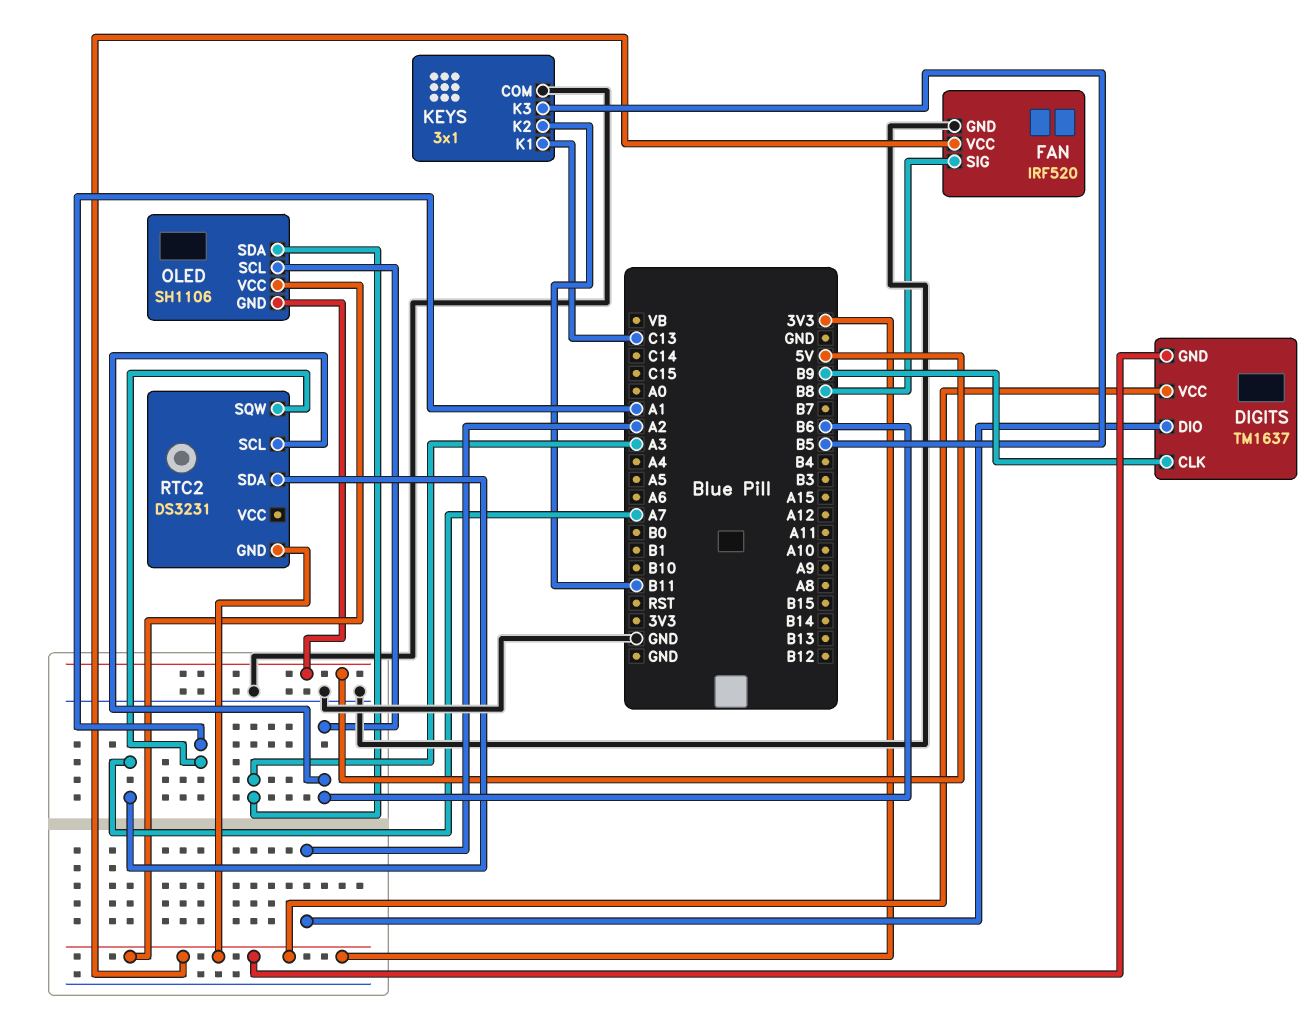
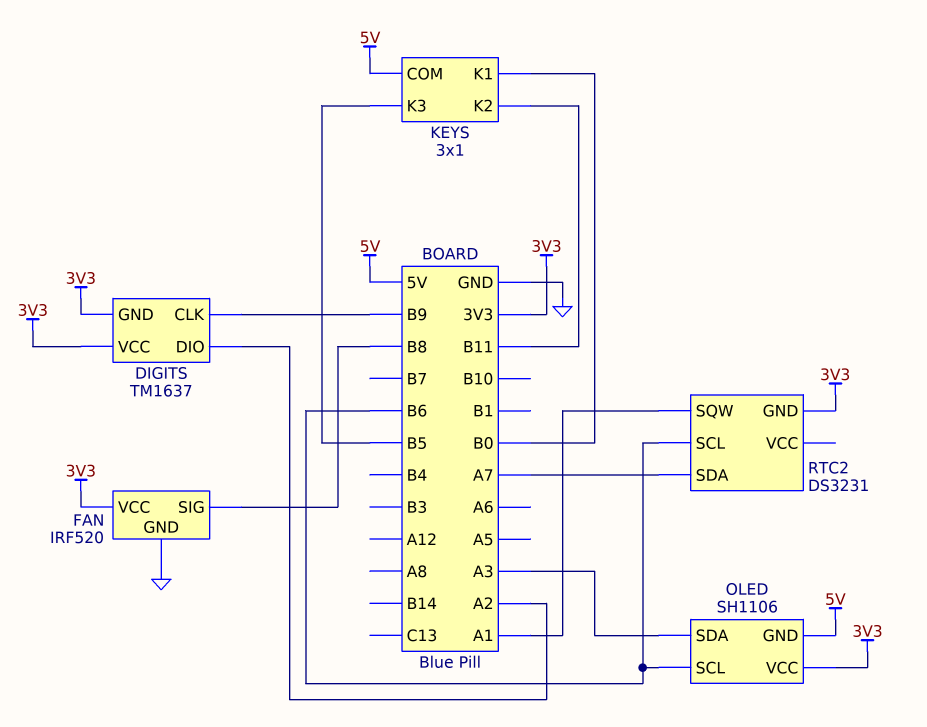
KEYS pin COM: GND -> 5V
KEYS pin K1: C13 -> B0

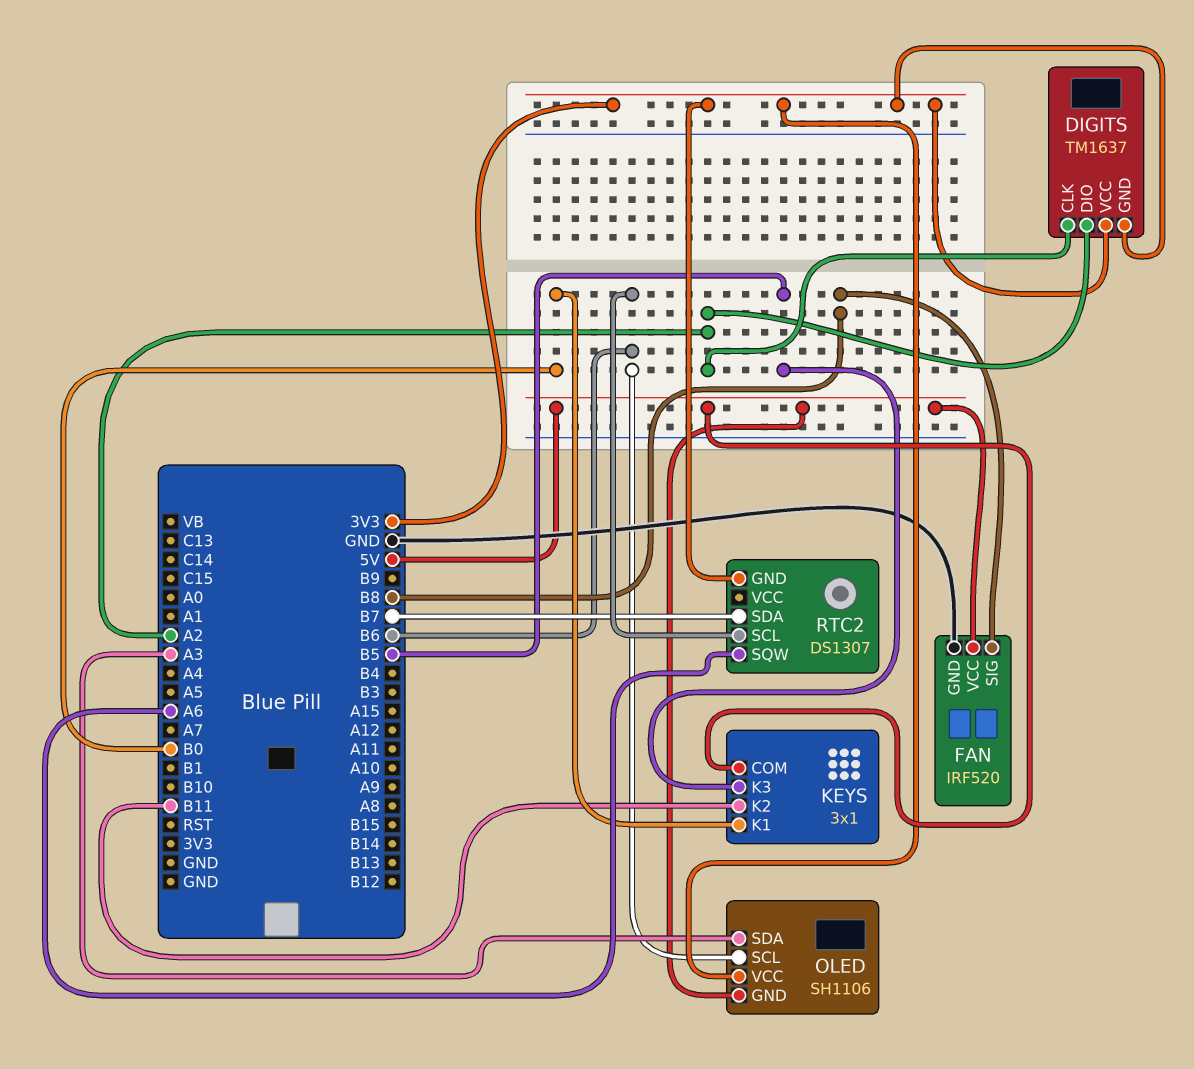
DIGITS pin CLK: B9 -> A2
FAN pin VCC: 3V3 -> 5V
RTC2: DS3231 -> DS1307
RTC2 pin SDA: A7 -> B7
RTC2 pin SQW: A1 -> A6

